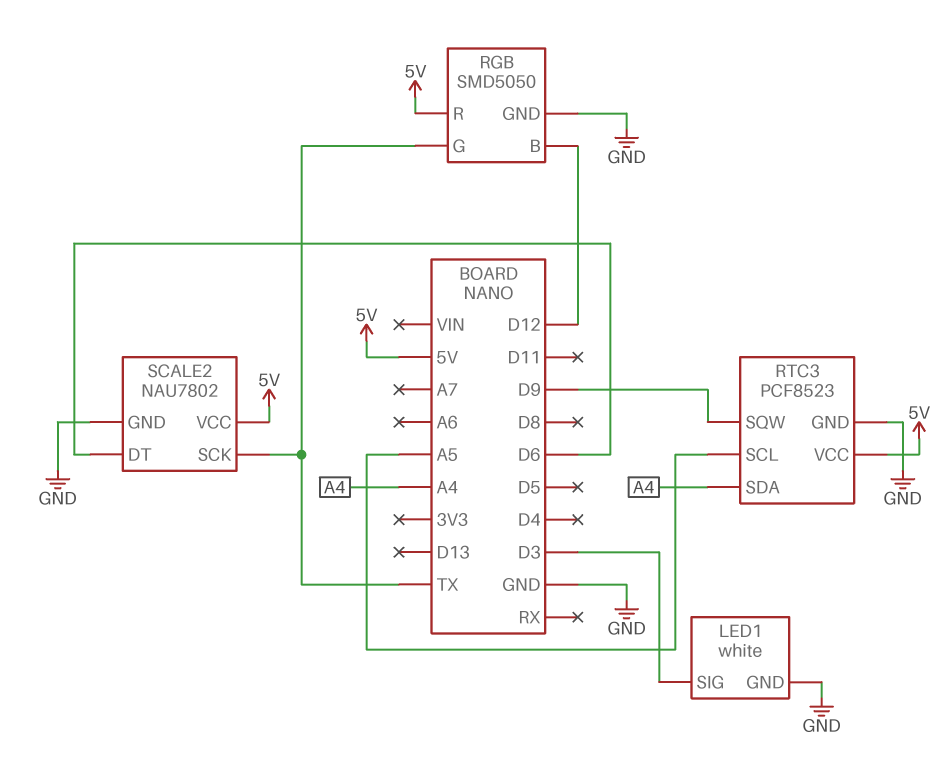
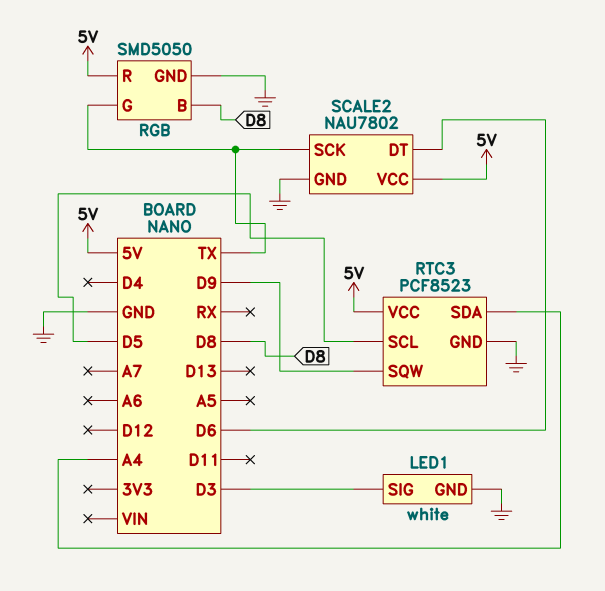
RGB pin B: D12 -> D8
RTC3 pin SCL: A5 -> D5

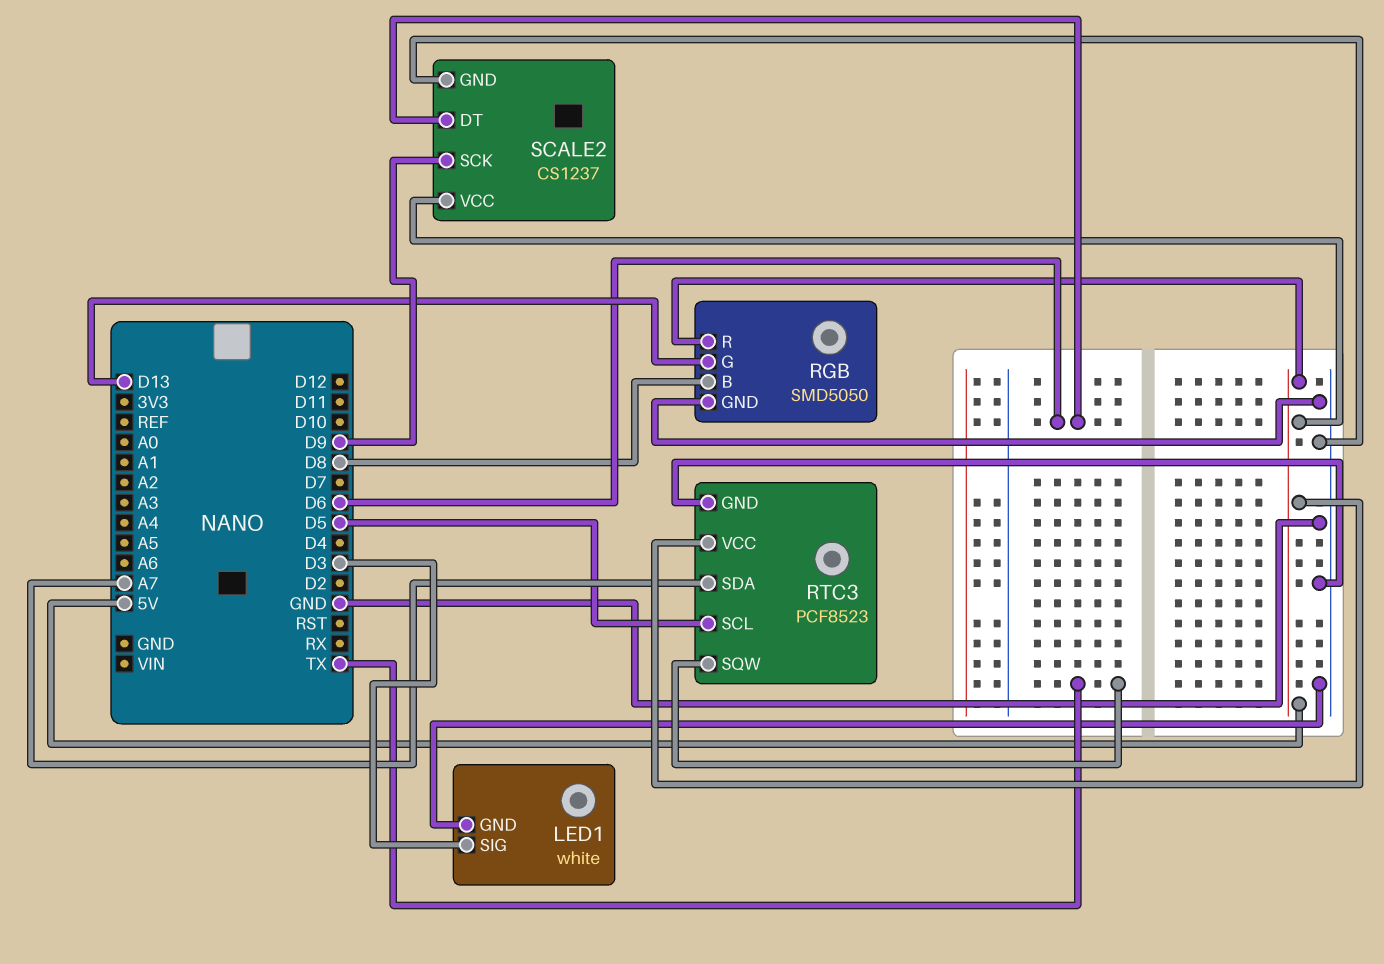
RGB pin G: TX -> D13
RTC3 pin SDA: A4 -> A7
RTC3 pin SQW: D9 -> TX
SCALE2: NAU7802 -> CS1237
SCALE2 pin SCK: TX -> D9

